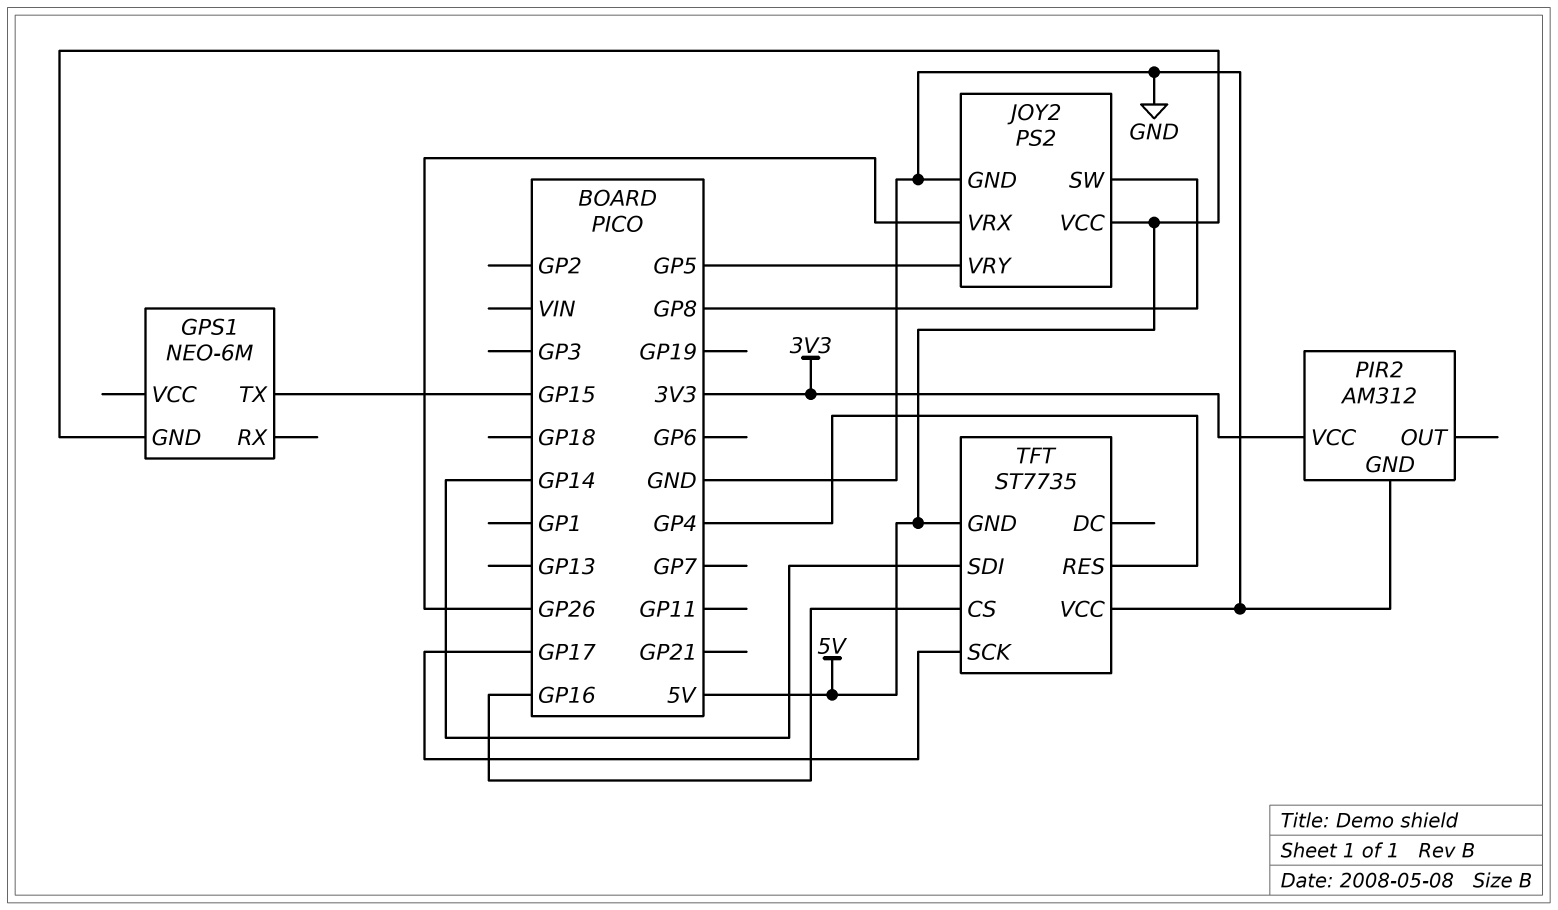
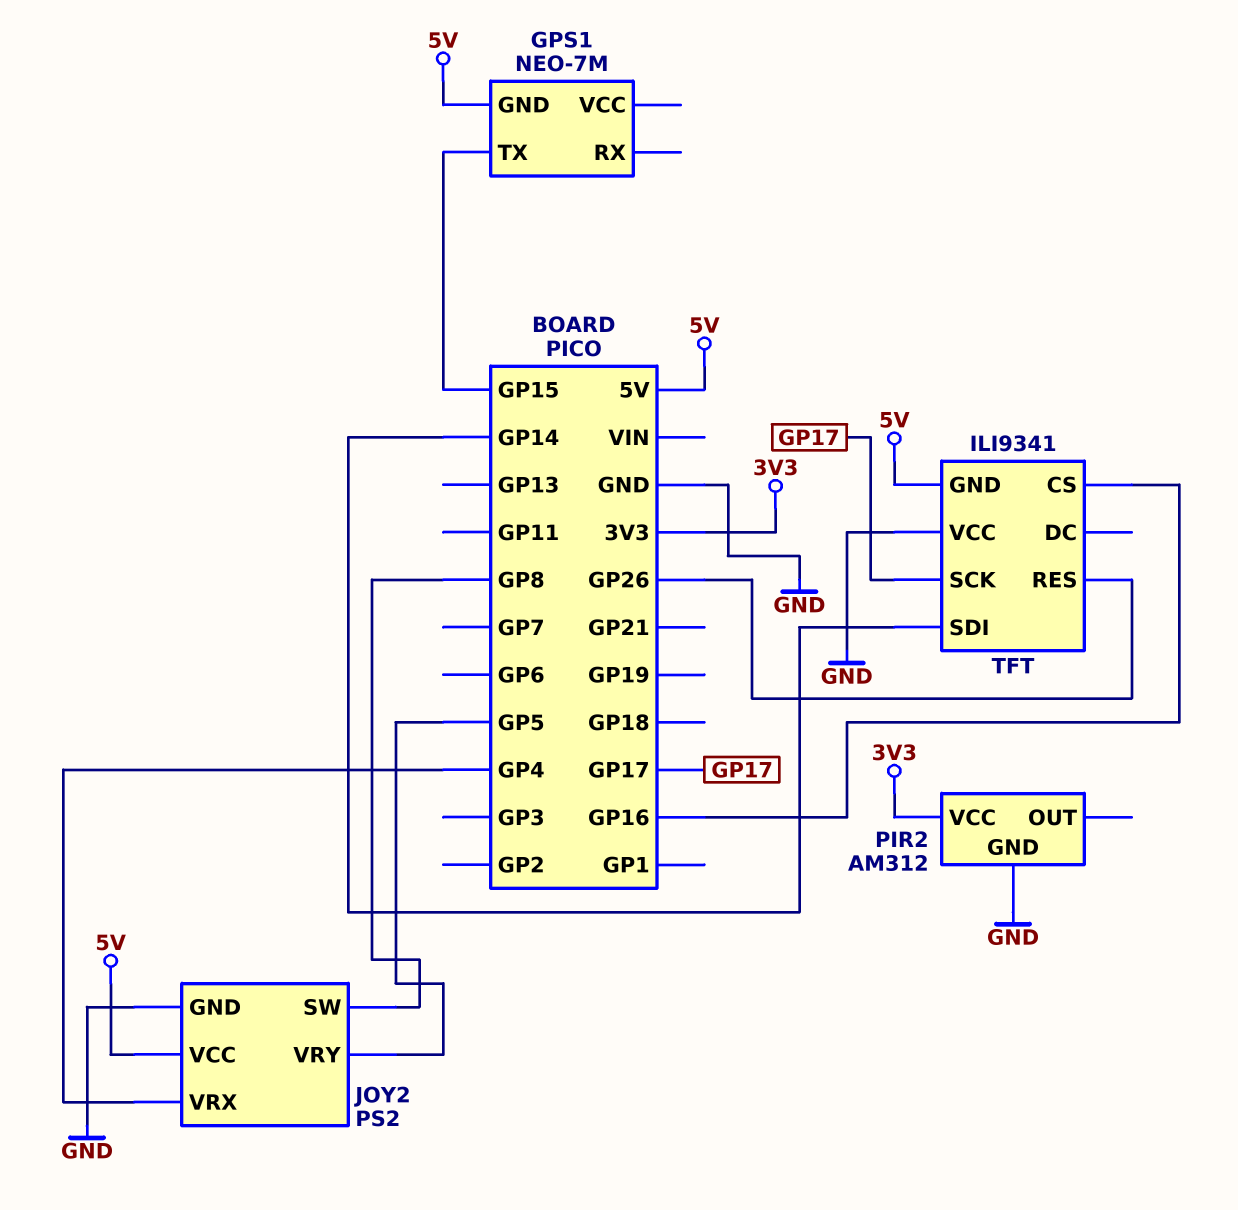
GPS1: NEO-6M -> NEO-7M
JOY2 pin VRX: GP26 -> GP4
TFT: ST7735 -> ILI9341
TFT pin RES: GP4 -> GP26

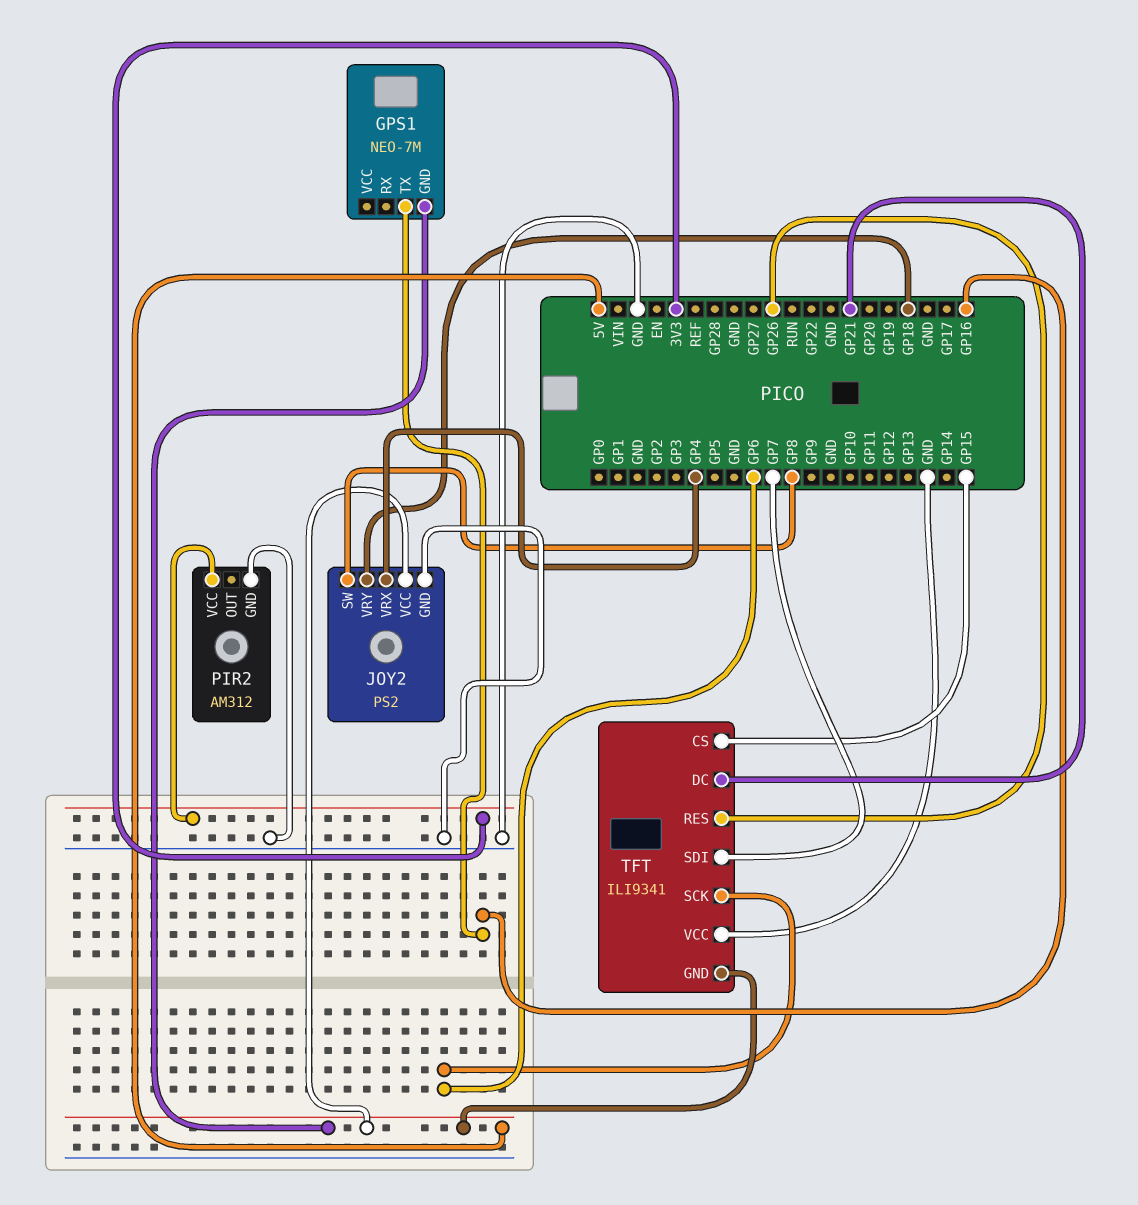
GPS1 pin TX: GP15 -> GP16
JOY2 pin VRY: GP5 -> GP18
TFT pin CS: GP16 -> GP15
TFT pin DC: none -> GP21
TFT pin SCK: GP17 -> GP6
TFT pin SDI: GP14 -> GP7

